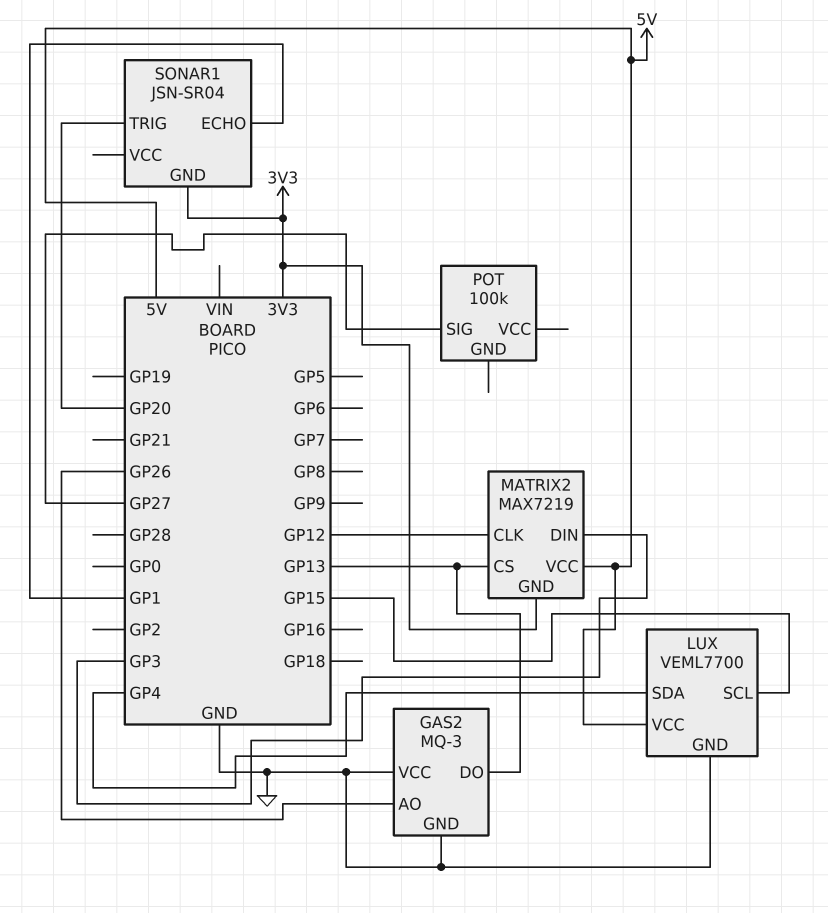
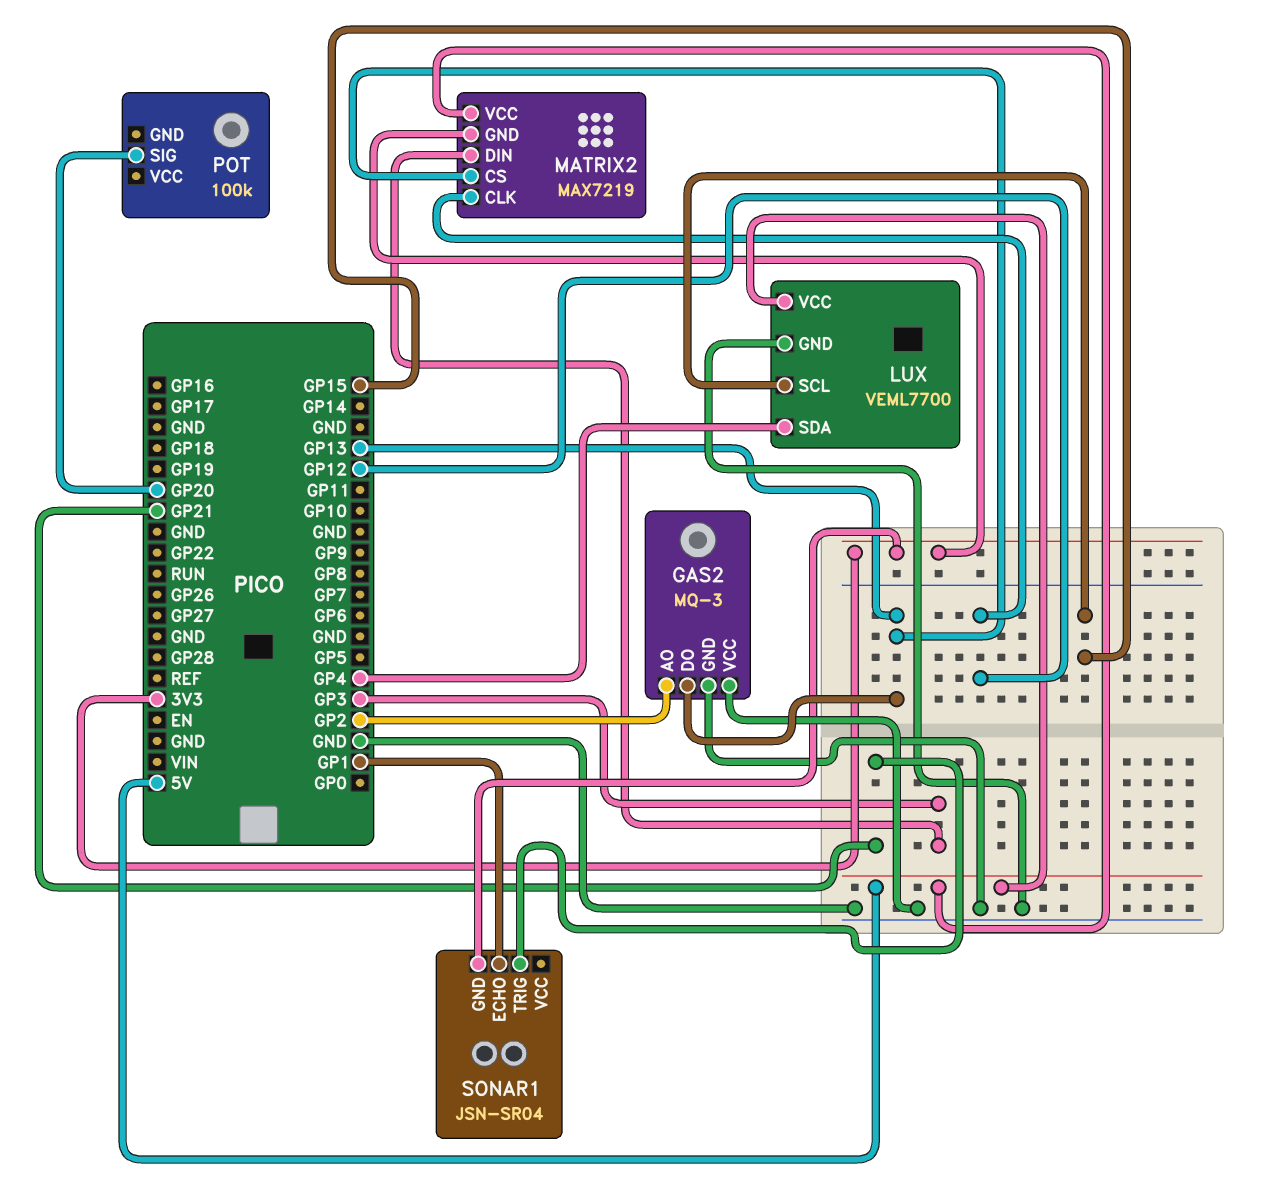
GAS2 pin AO: GP26 -> GP2
POT pin SIG: GP27 -> GP20
SONAR1 pin TRIG: GP20 -> GP21

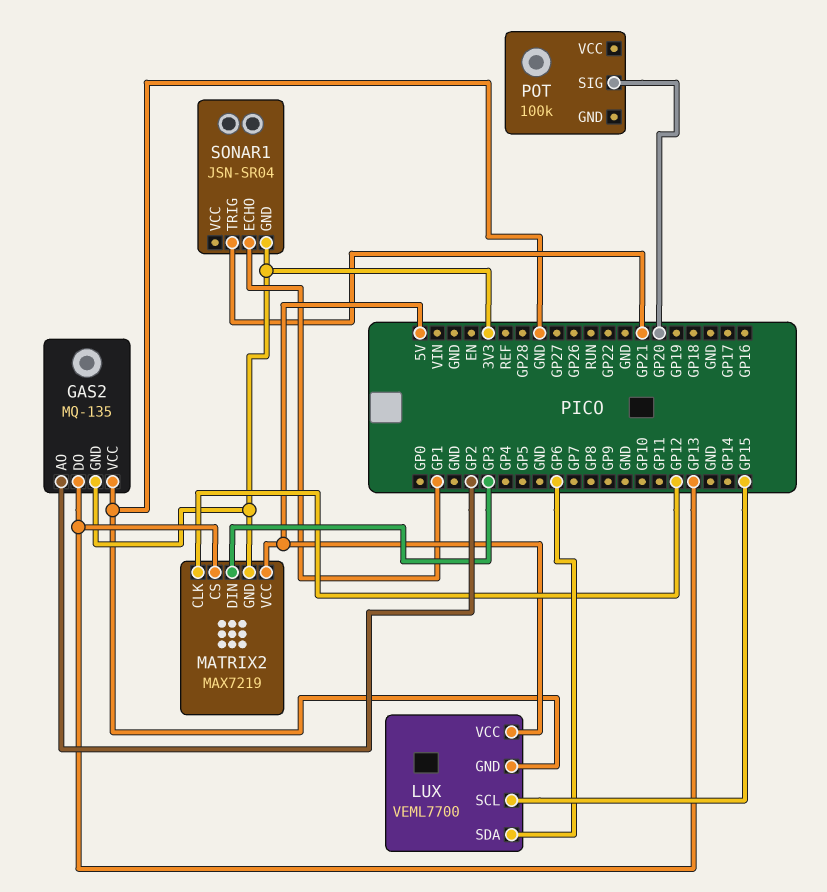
GAS2: MQ-3 -> MQ-135
GAS2 pin GND: GND -> 3V3
LUX pin SDA: GP4 -> GP6

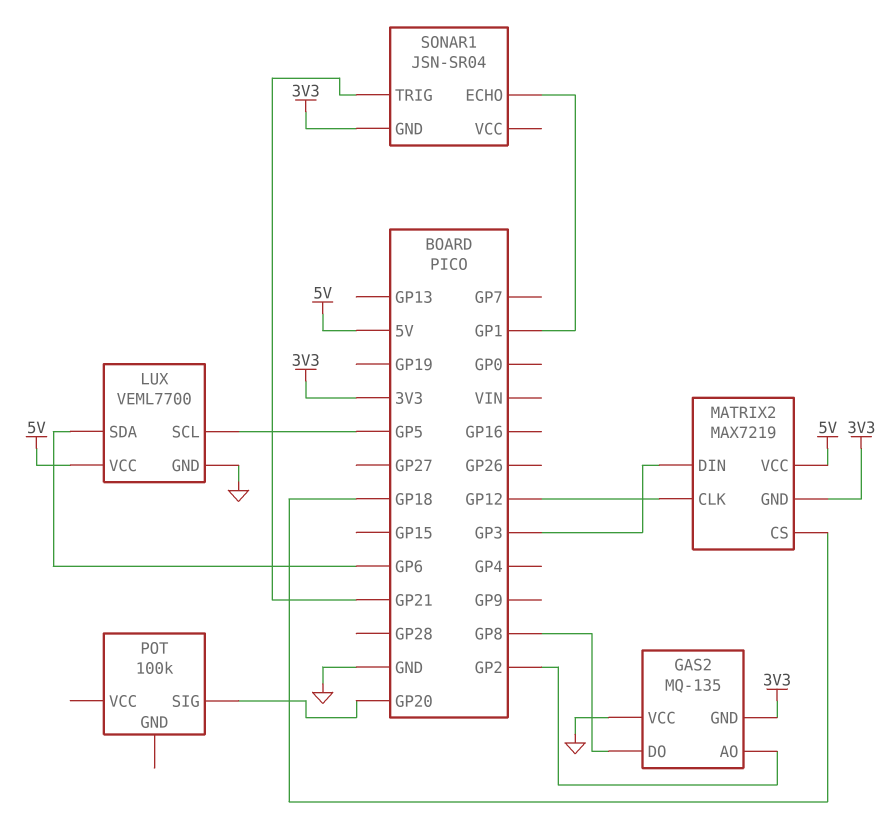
GAS2 pin DO: GP13 -> GP8
LUX pin SCL: GP15 -> GP5
MATRIX2 pin CS: GP13 -> GP18

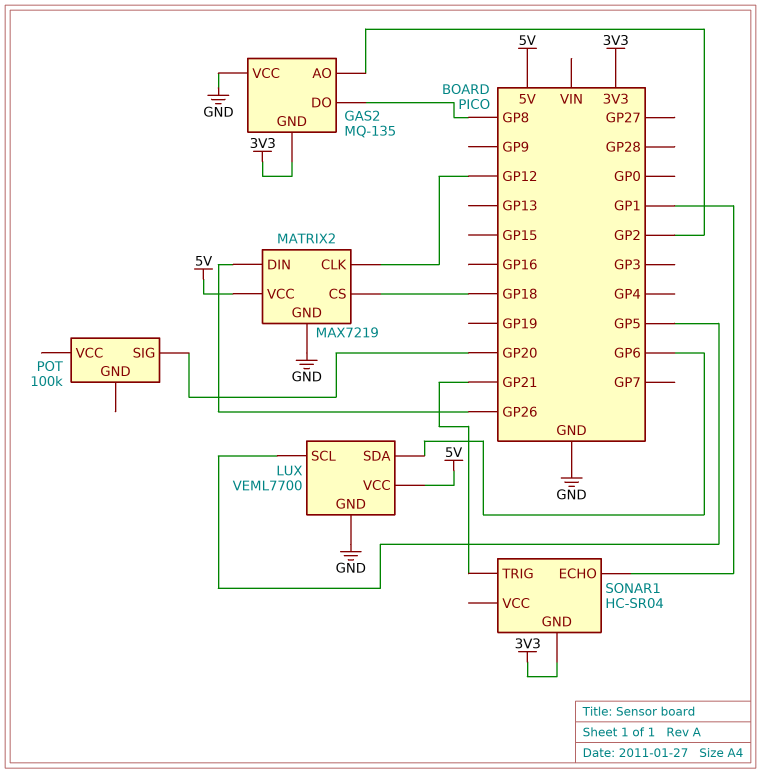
MATRIX2 pin DIN: GP3 -> GP26
MATRIX2 pin GND: 3V3 -> GND
SONAR1: JSN-SR04 -> HC-SR04

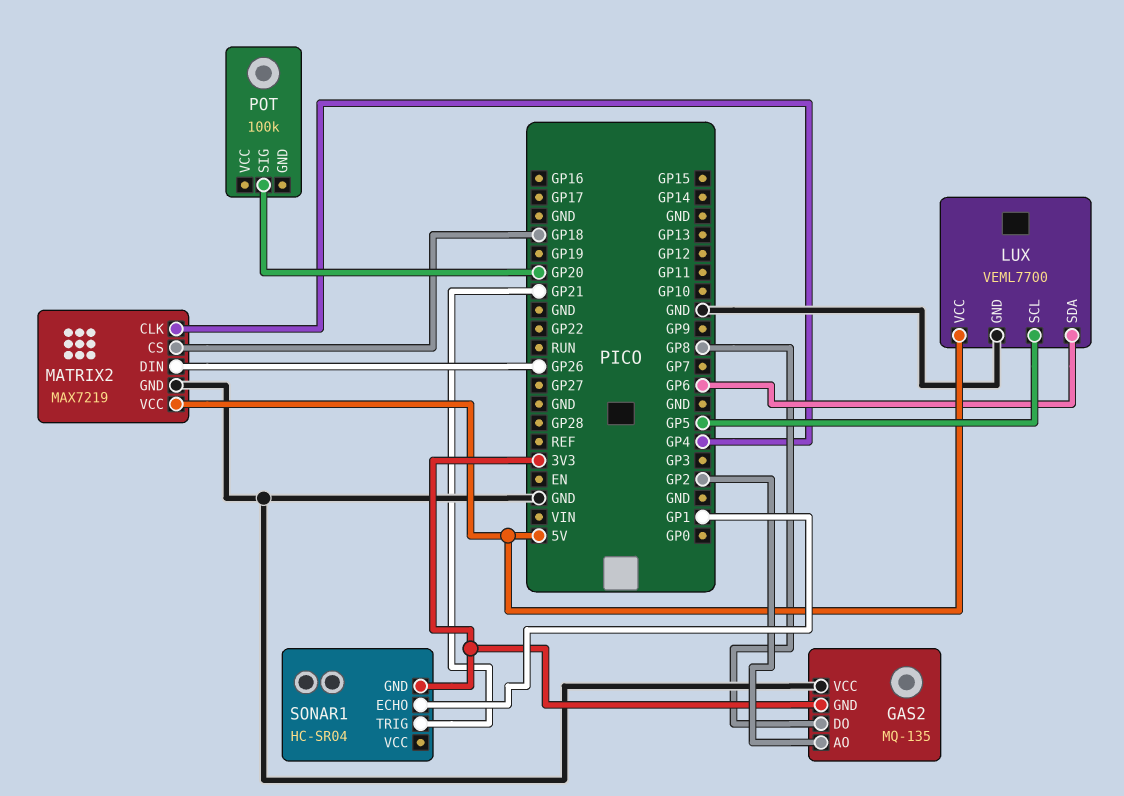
MATRIX2 pin CLK: GP12 -> GP4

